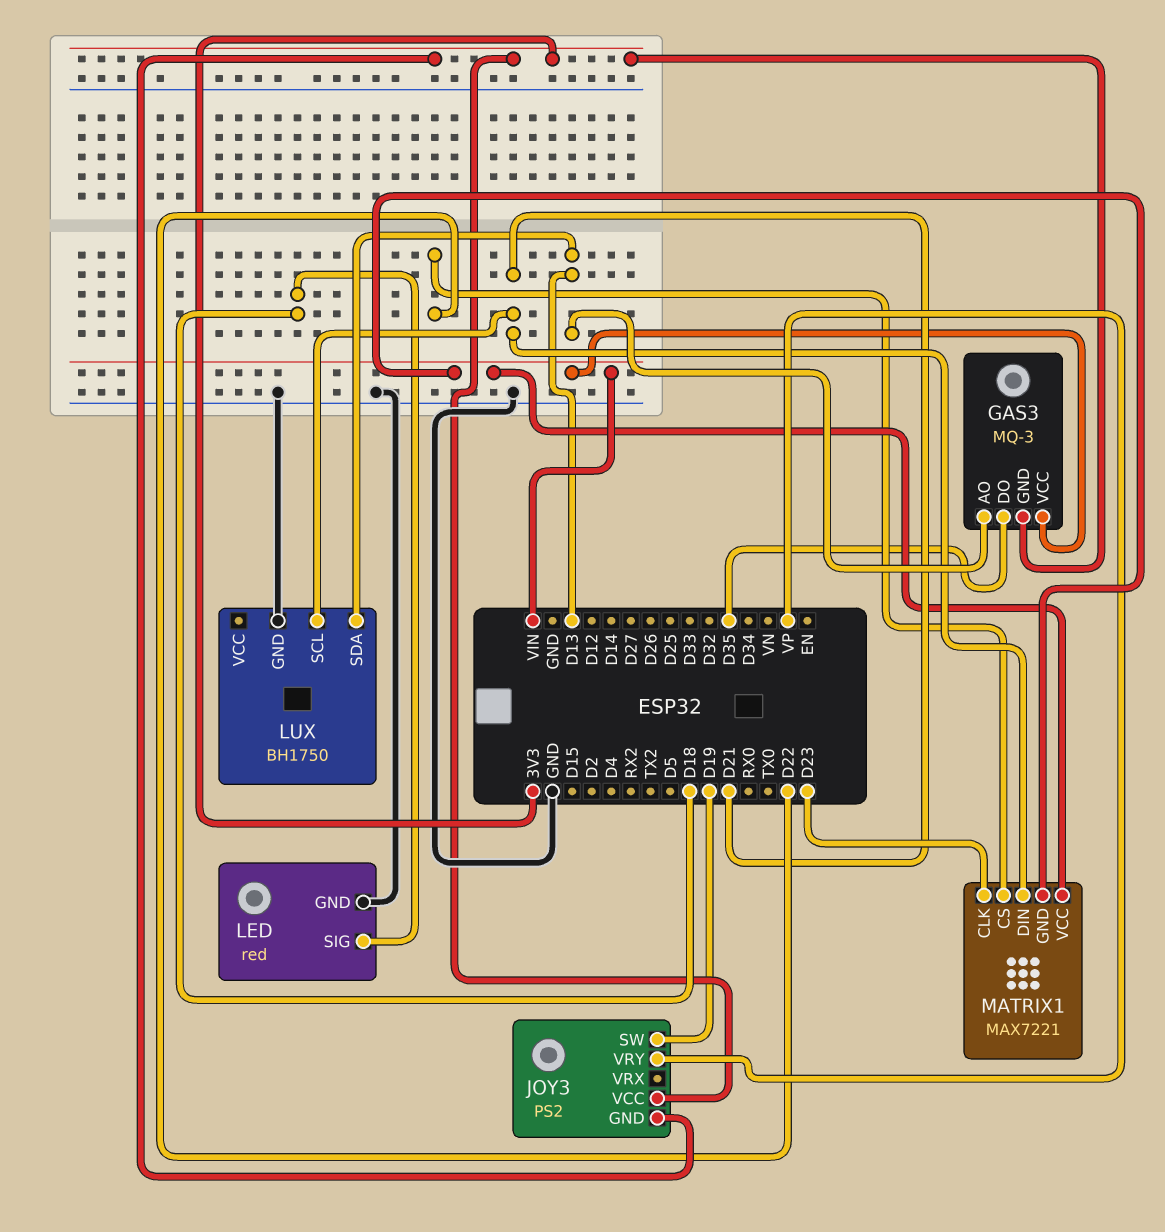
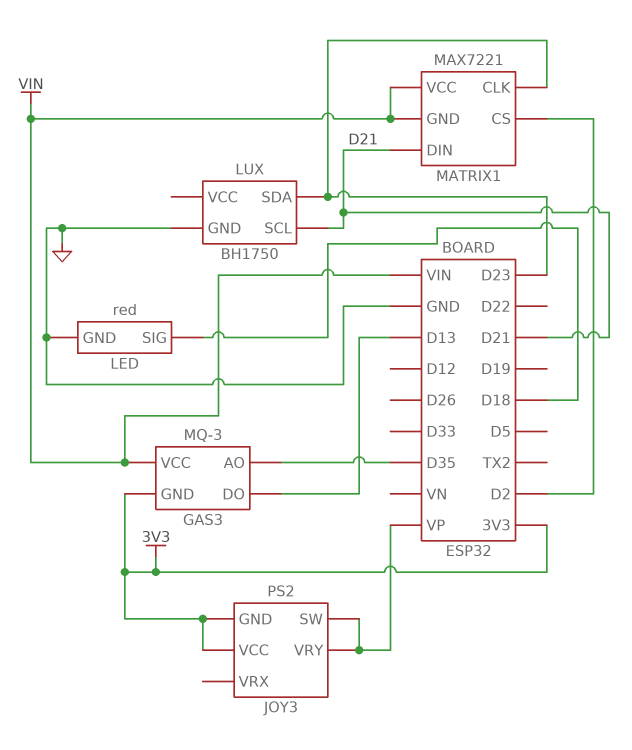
GAS3 pin AO: D13 -> D35
GAS3 pin DO: D35 -> D13
JOY3 pin SW: D19 -> VP
LUX pin SDA: D13 -> D23
MATRIX1 pin CS: D22 -> D2

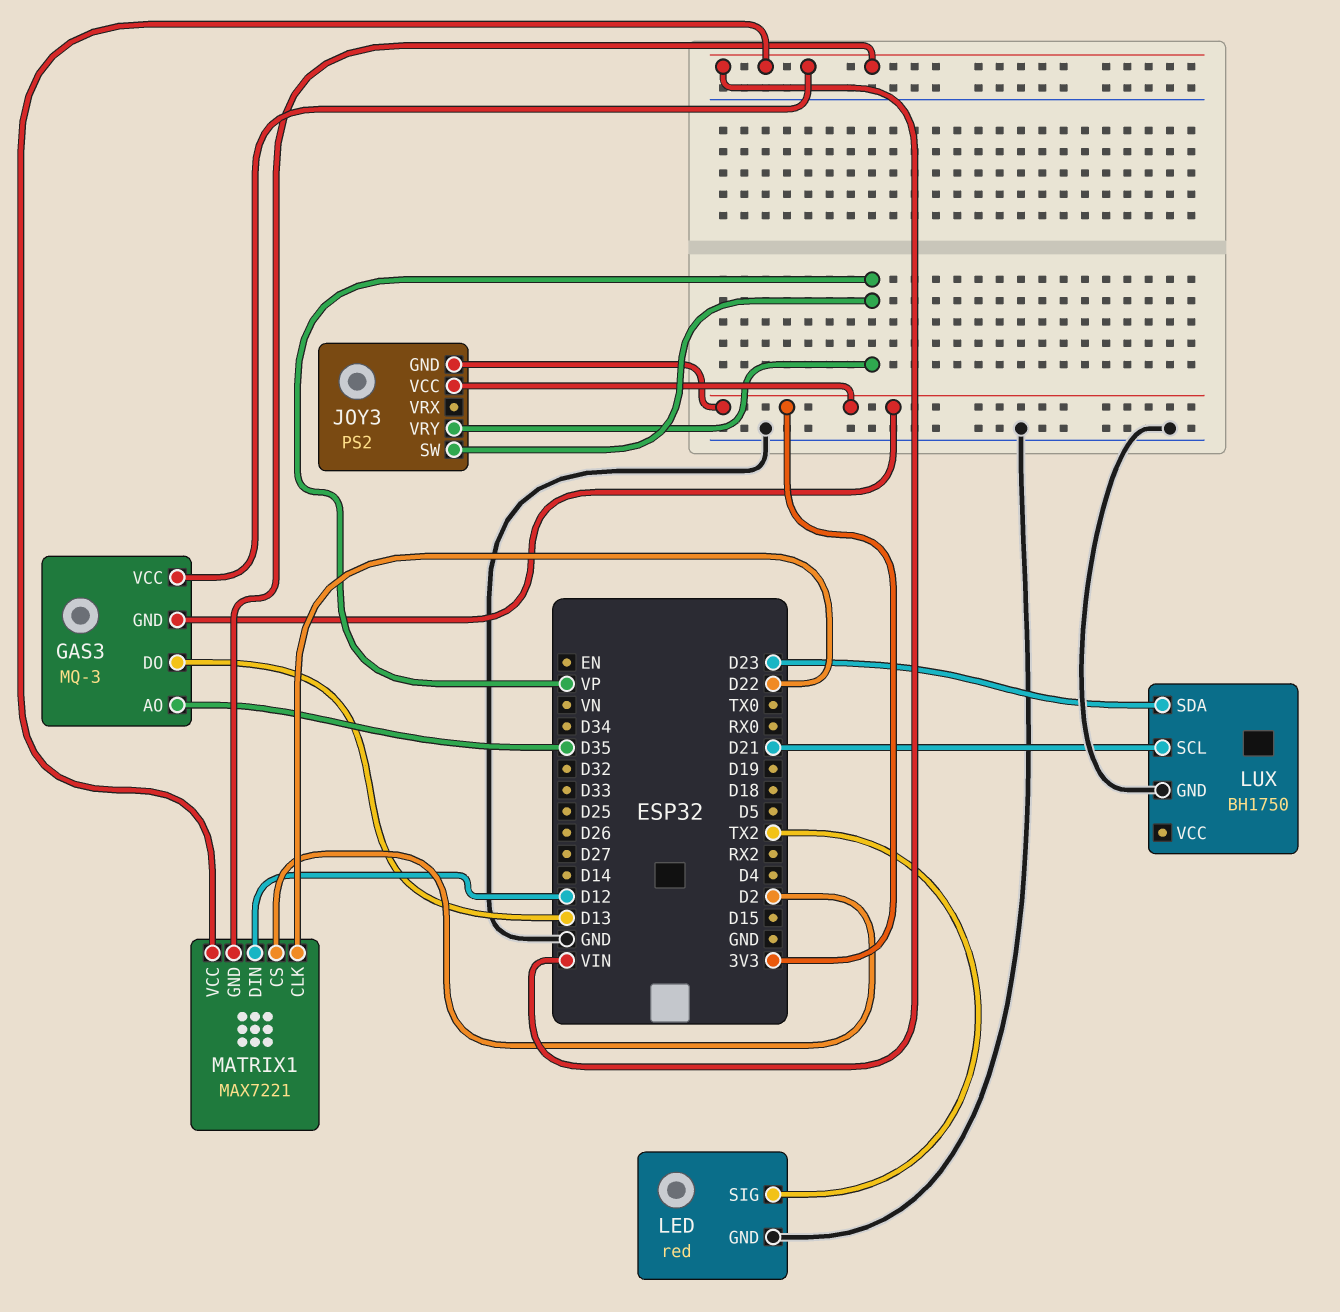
LED pin SIG: D18 -> TX2
MATRIX1 pin CLK: D23 -> D22
MATRIX1 pin DIN: D21 -> D12

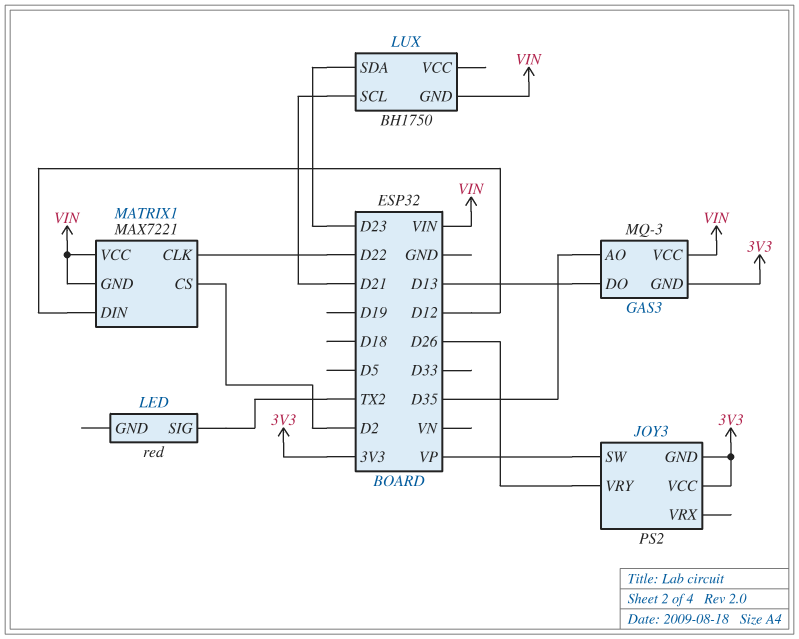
JOY3 pin VRY: VP -> D26
LED pin GND: GND -> none
LUX pin GND: GND -> VIN

